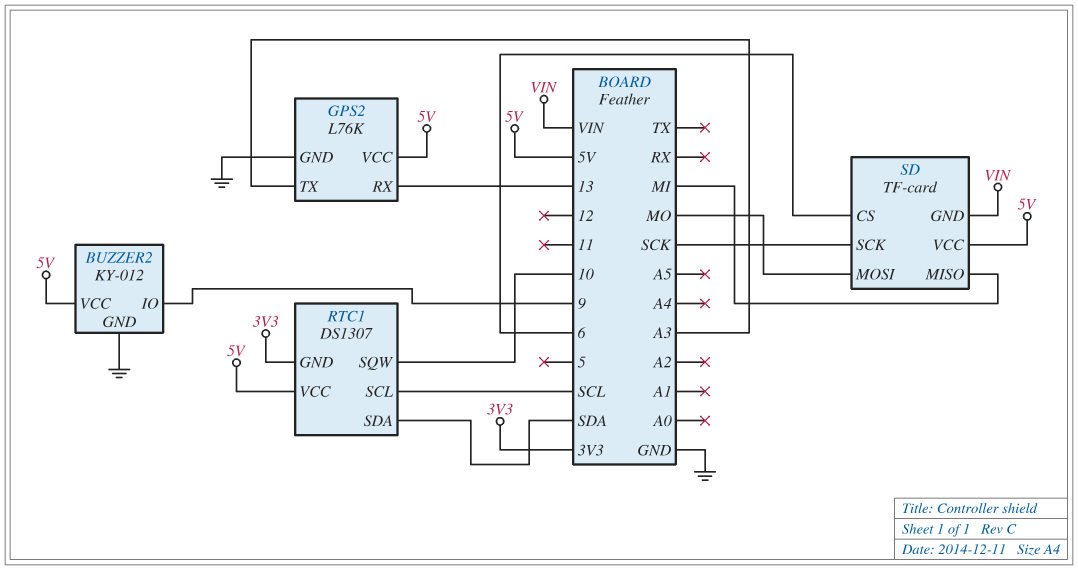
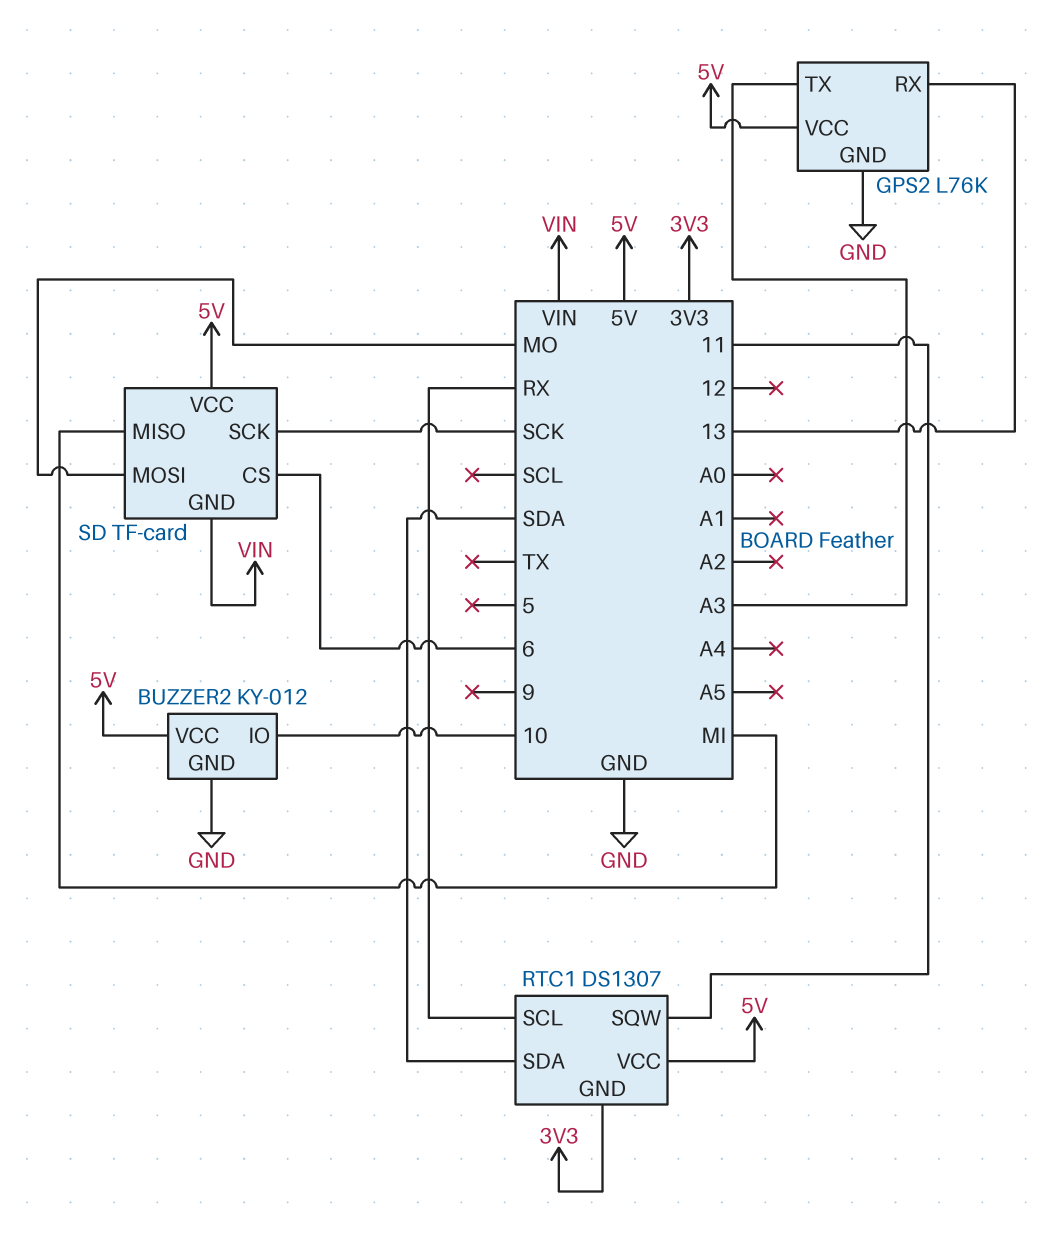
BUZZER2 pin IO: 9 -> 10
RTC1 pin SCL: SCL -> RX
RTC1 pin SQW: 10 -> 11

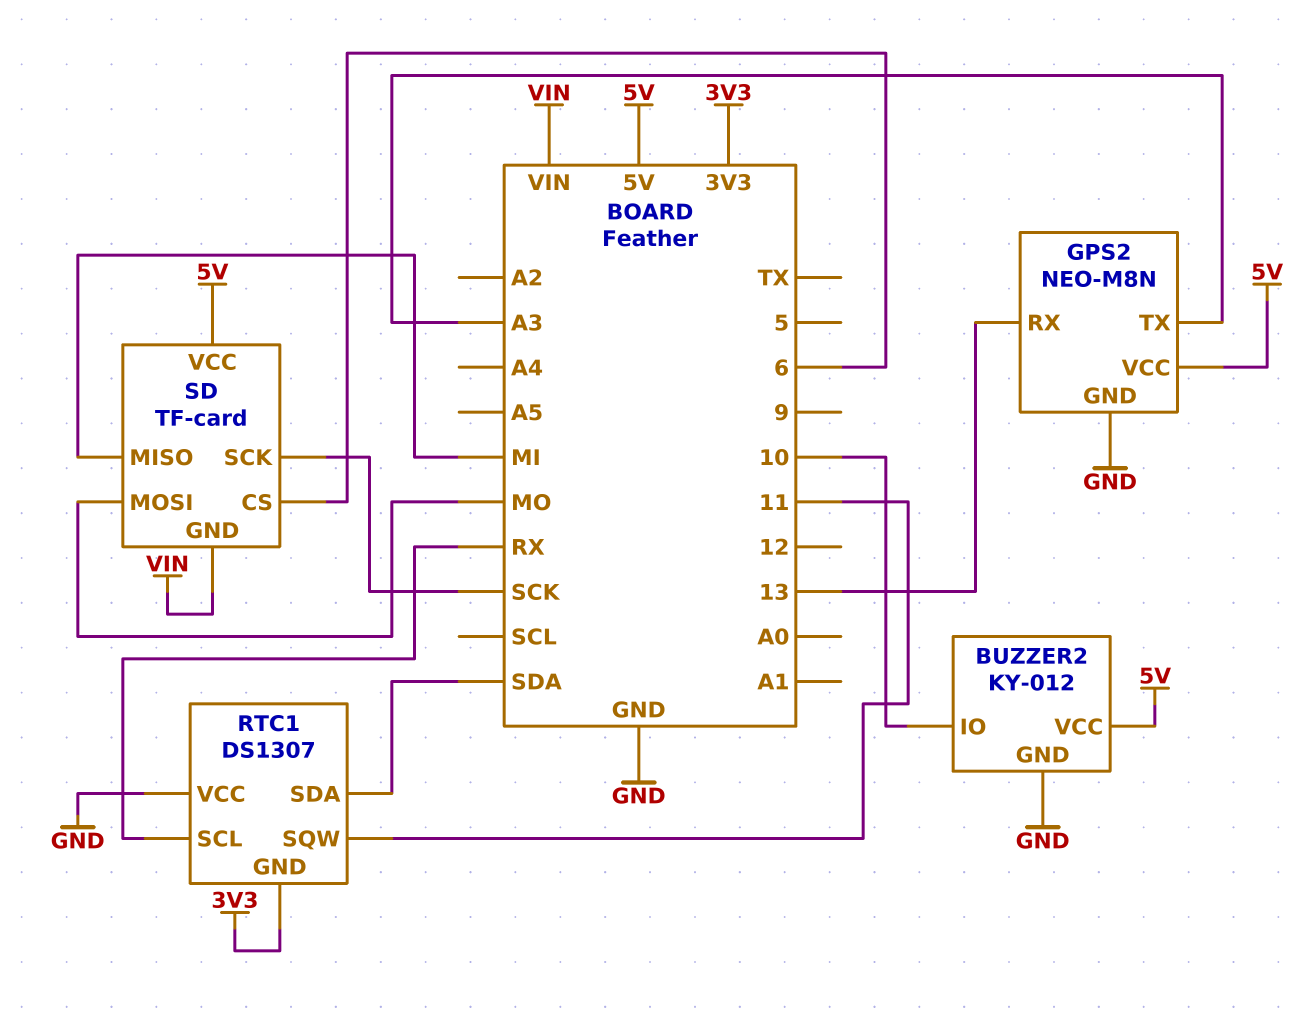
GPS2: L76K -> NEO-M8N
RTC1 pin VCC: 5V -> GND

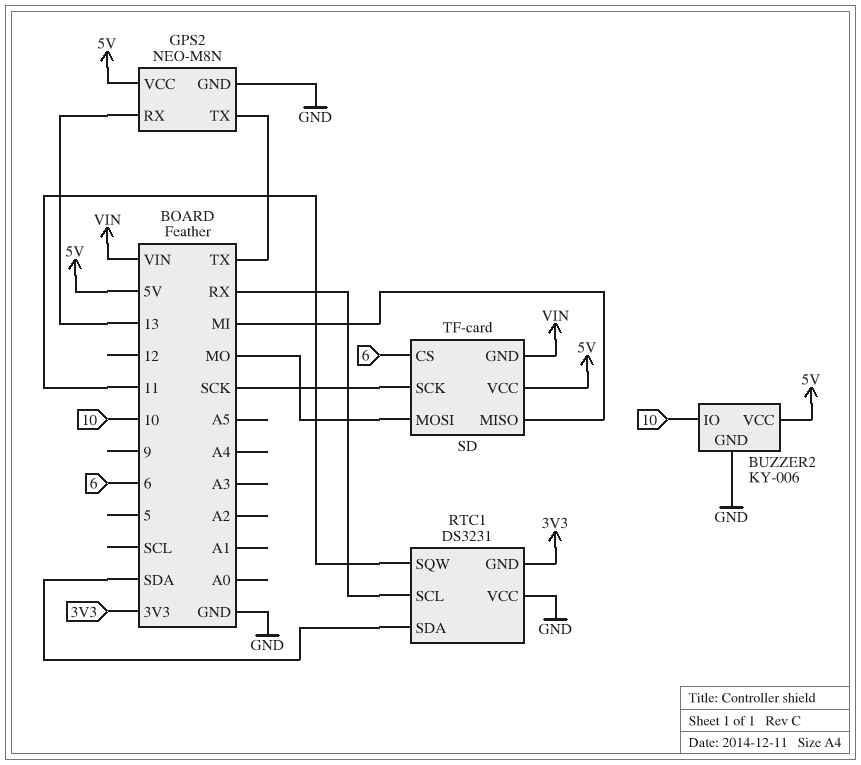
BUZZER2: KY-012 -> KY-006
GPS2 pin TX: A3 -> TX
RTC1: DS1307 -> DS3231

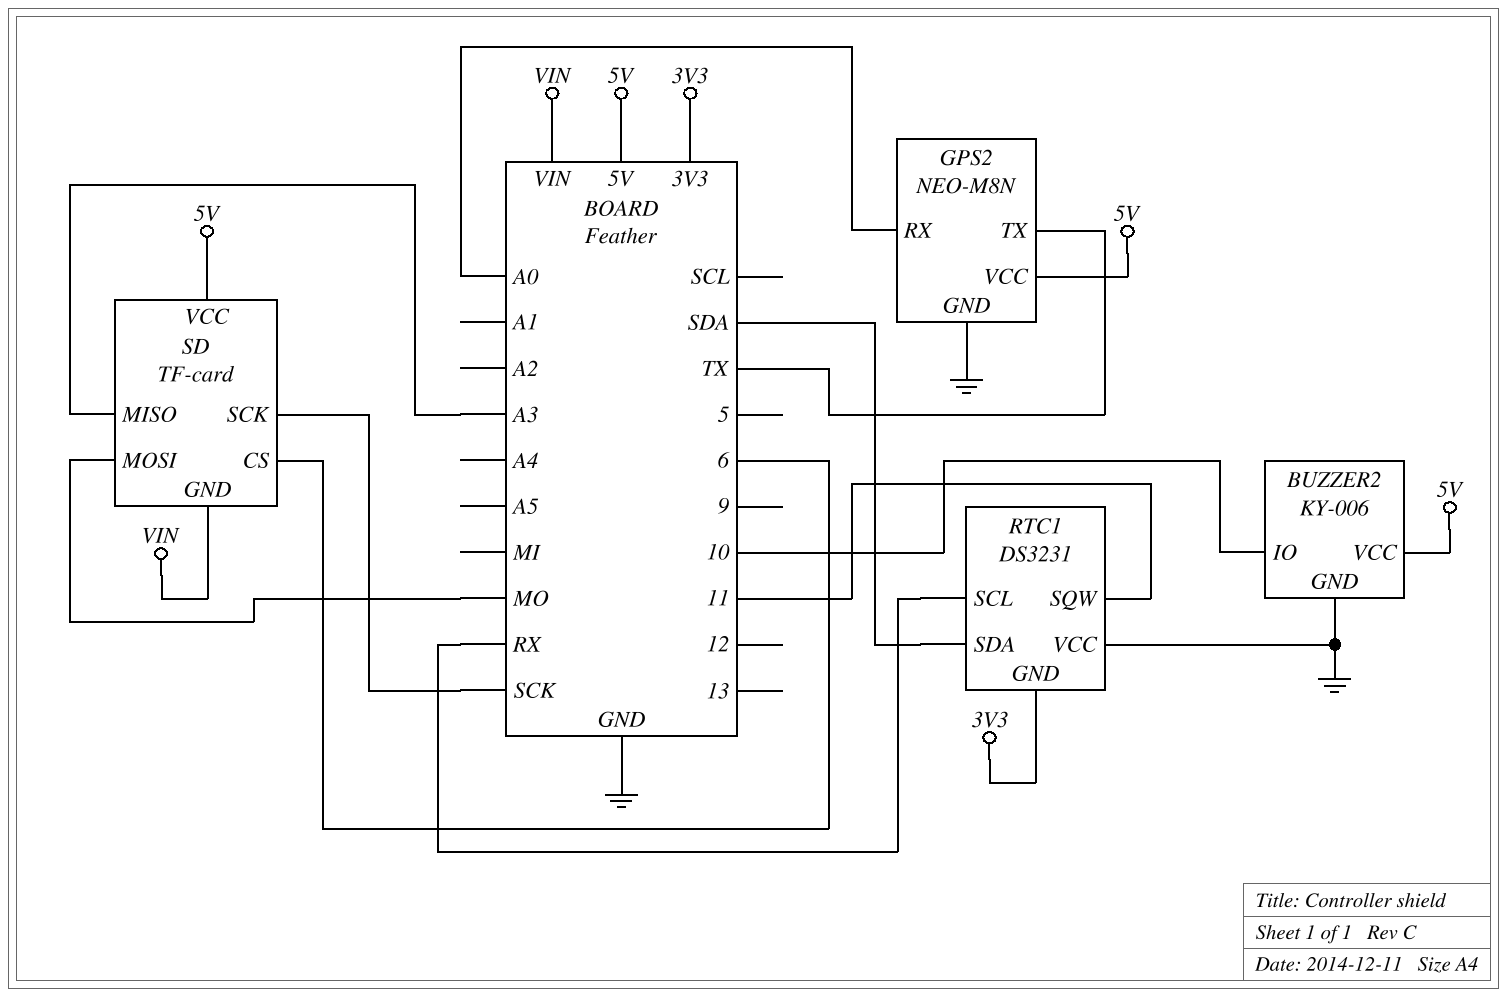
GPS2 pin RX: 13 -> A0
SD pin MISO: MI -> A3

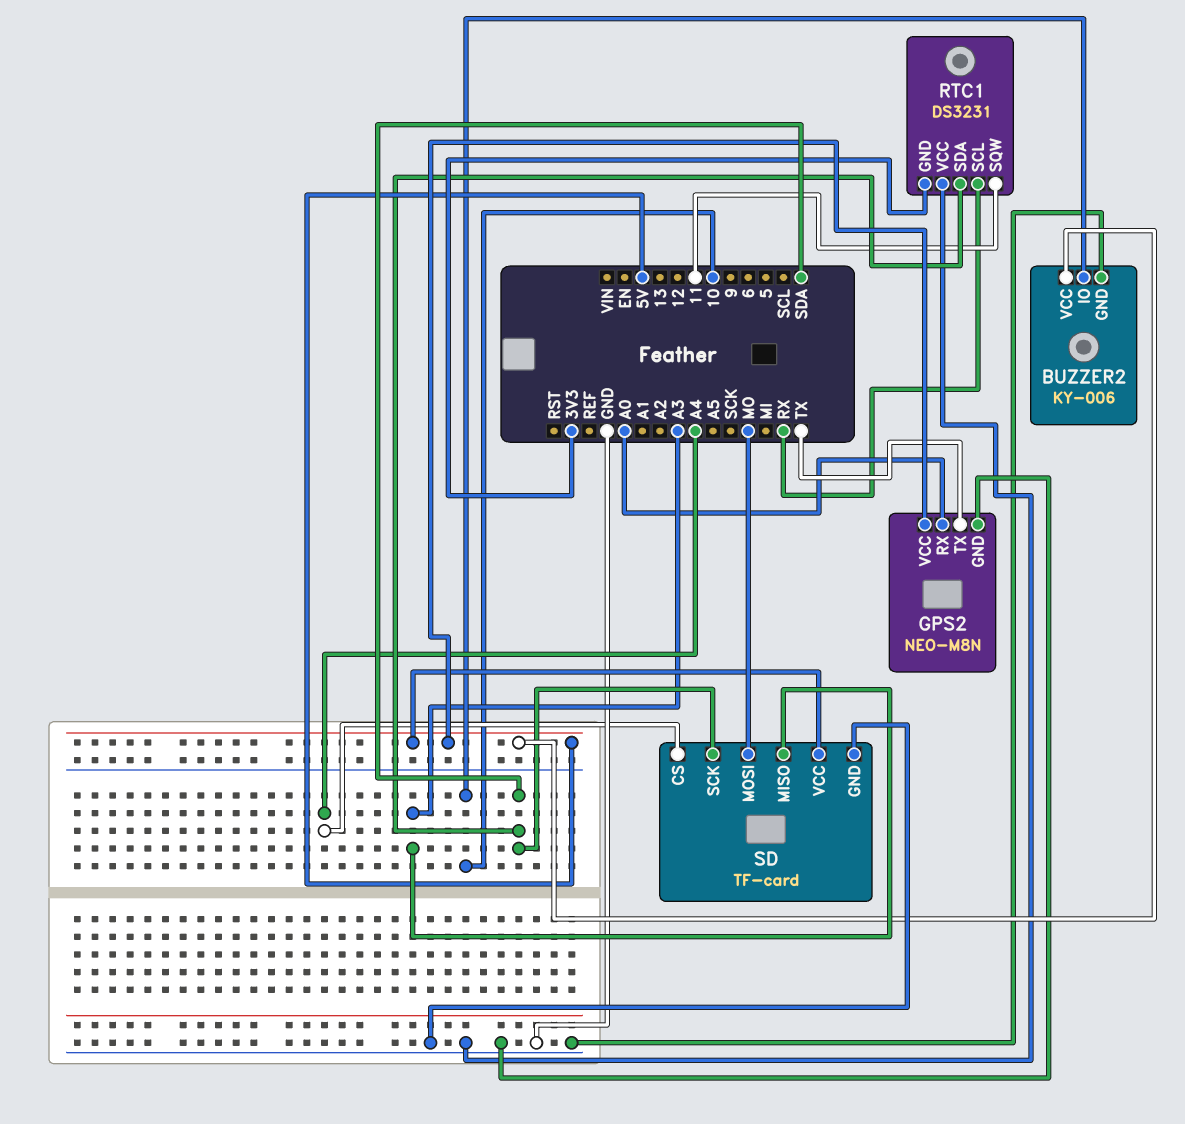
SD pin CS: 6 -> A4
SD pin GND: VIN -> GND
SD pin SCK: SCK -> SDA

